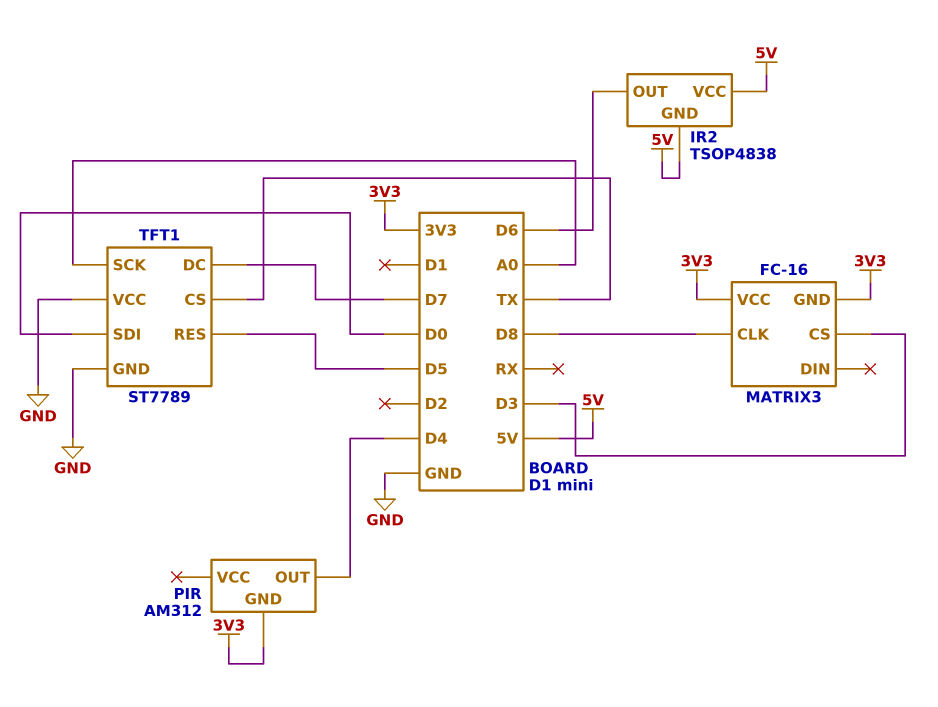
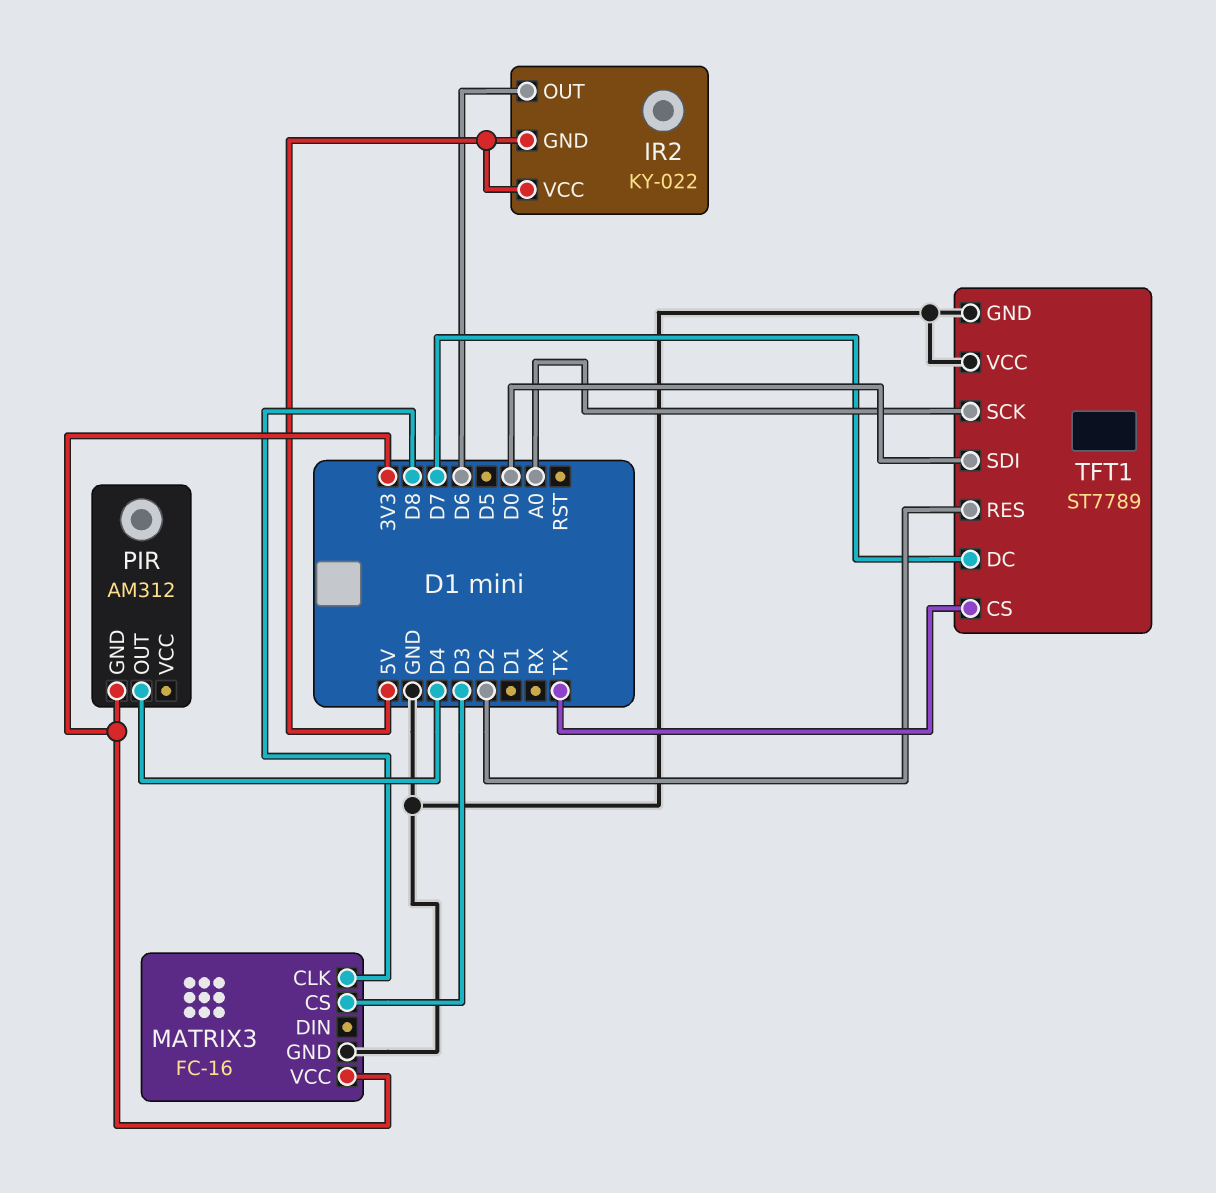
IR2: TSOP4838 -> KY-022
MATRIX3 pin GND: 3V3 -> GND
TFT1 pin RES: D5 -> D2

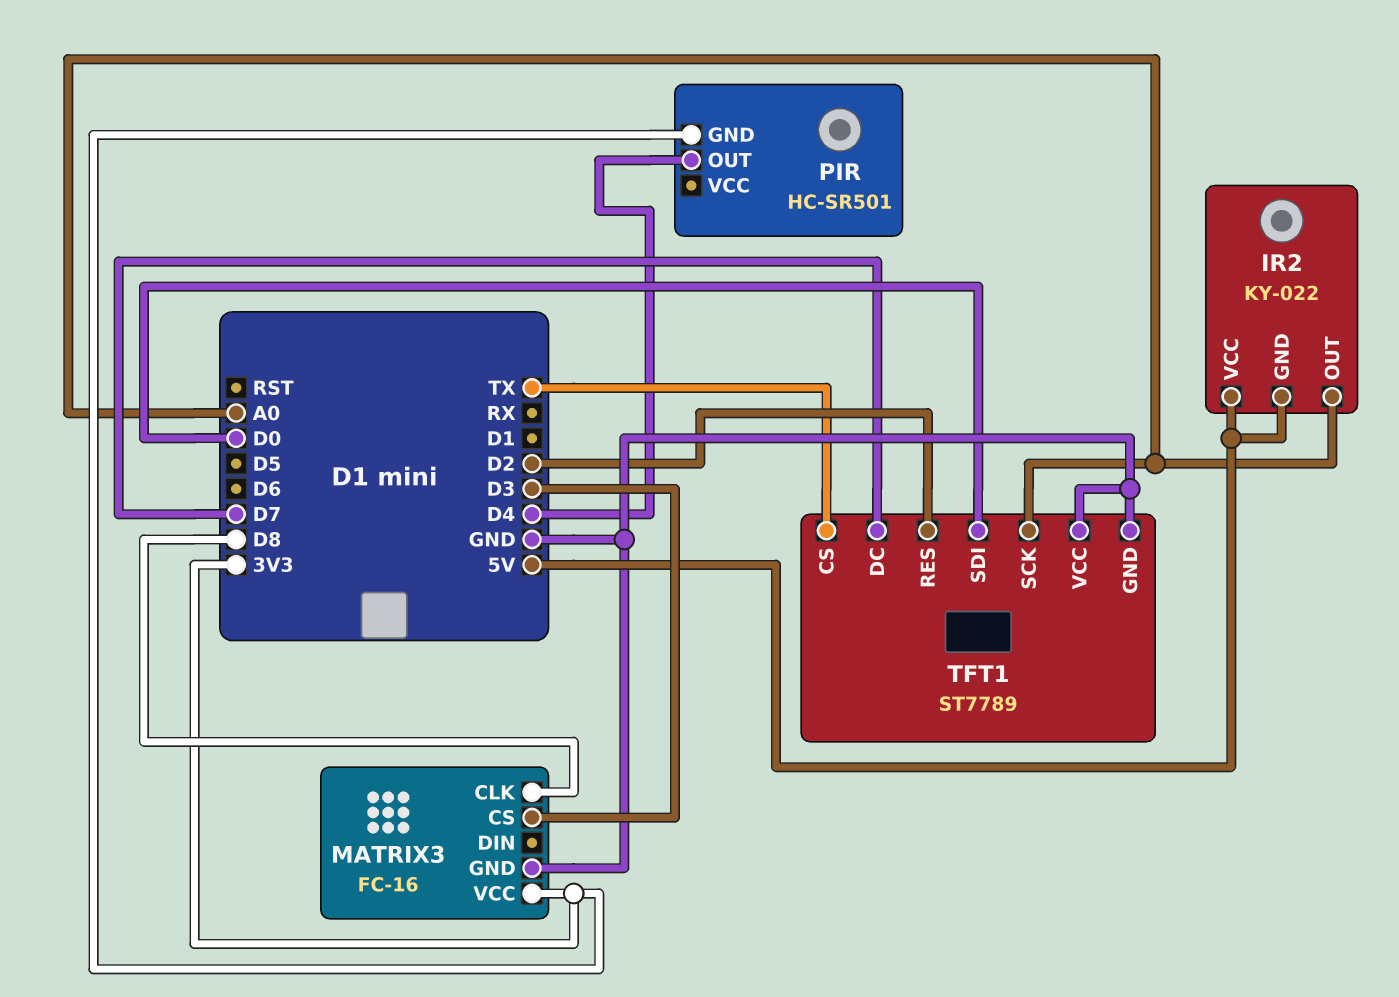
IR2 pin OUT: D6 -> A0
PIR: AM312 -> HC-SR501

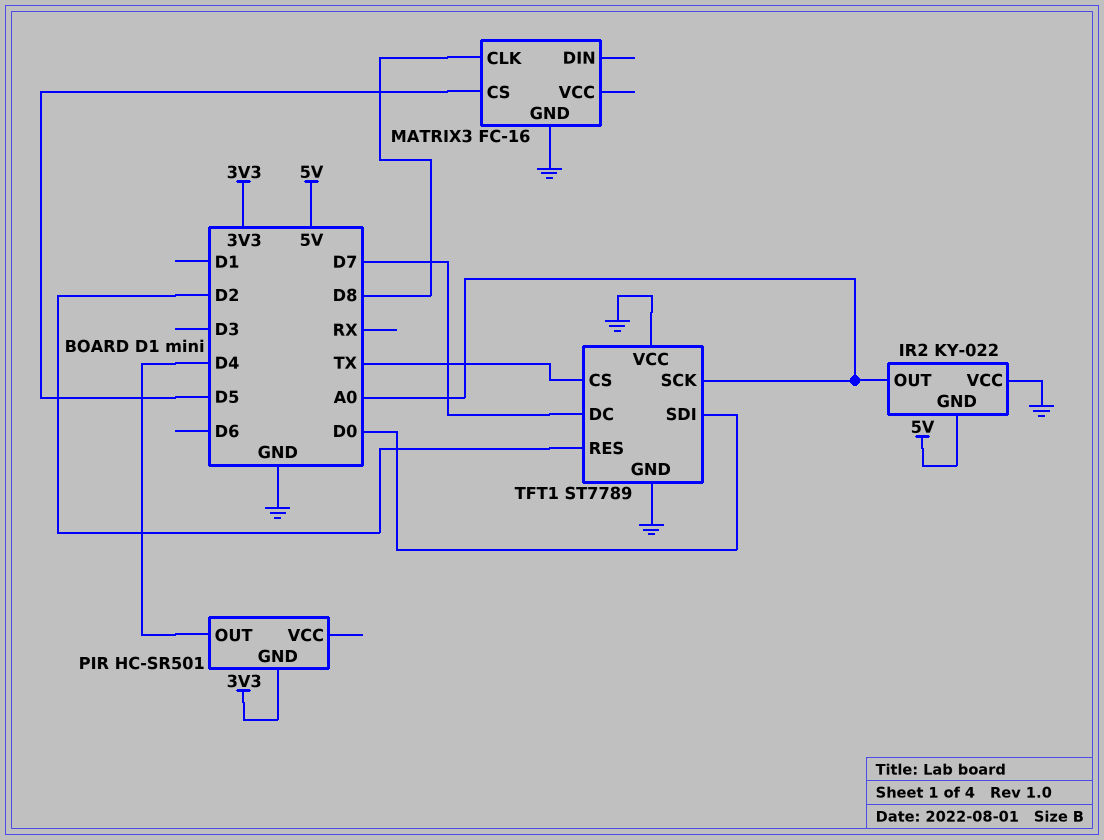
IR2 pin VCC: 5V -> GND
MATRIX3 pin CS: D3 -> D5
MATRIX3 pin VCC: 3V3 -> none

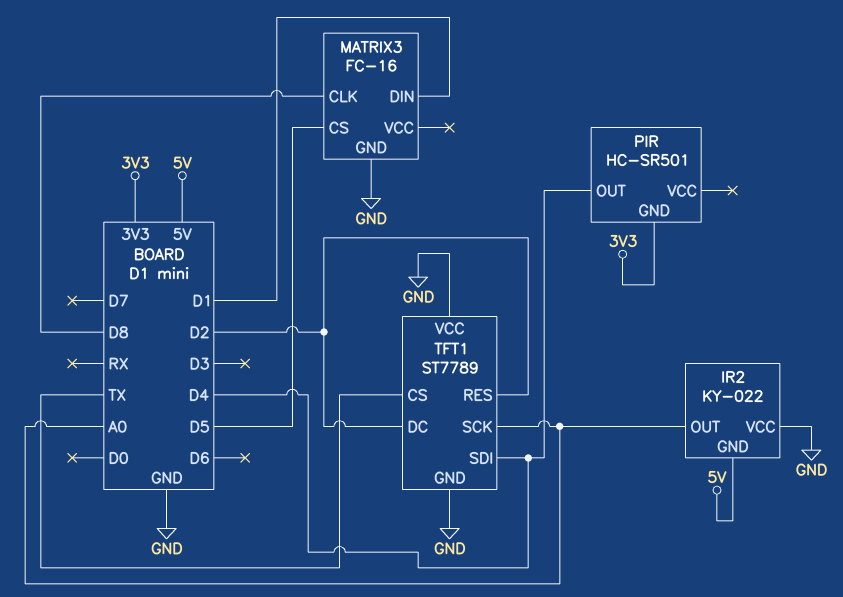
MATRIX3 pin DIN: none -> D1
TFT1 pin DC: D7 -> D2
TFT1 pin SDI: D0 -> D4

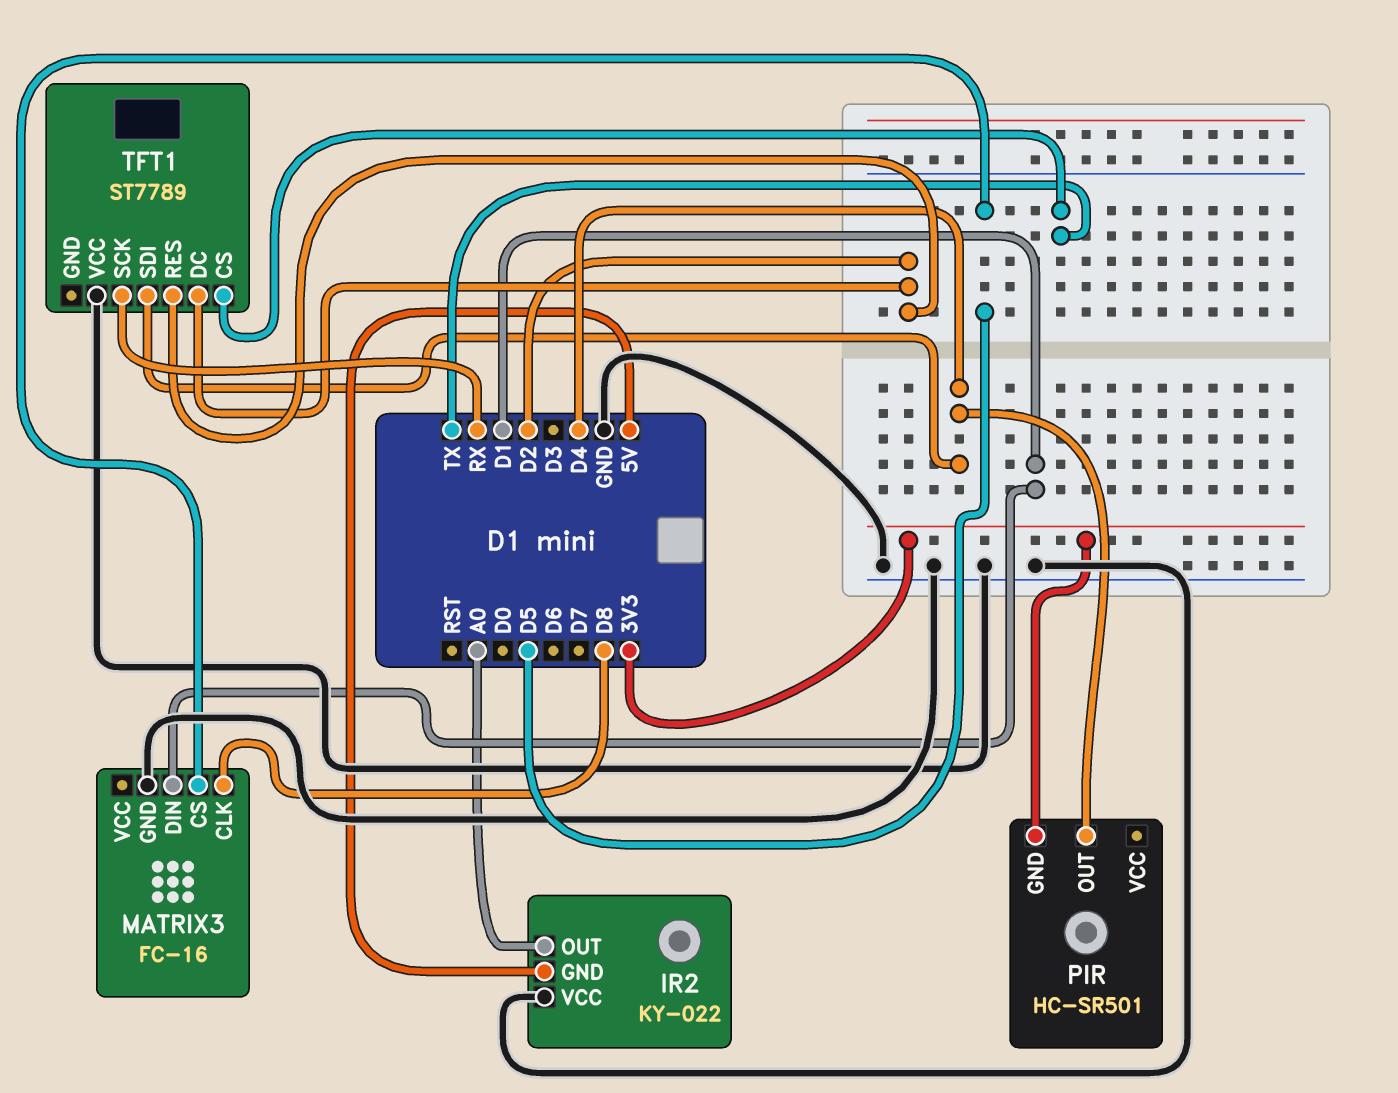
TFT1 pin GND: GND -> none
TFT1 pin SCK: A0 -> RX

